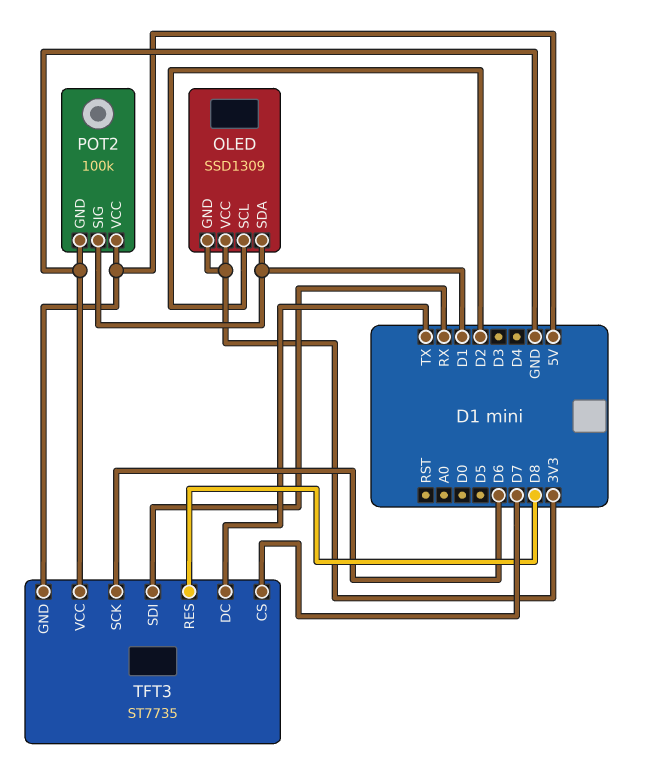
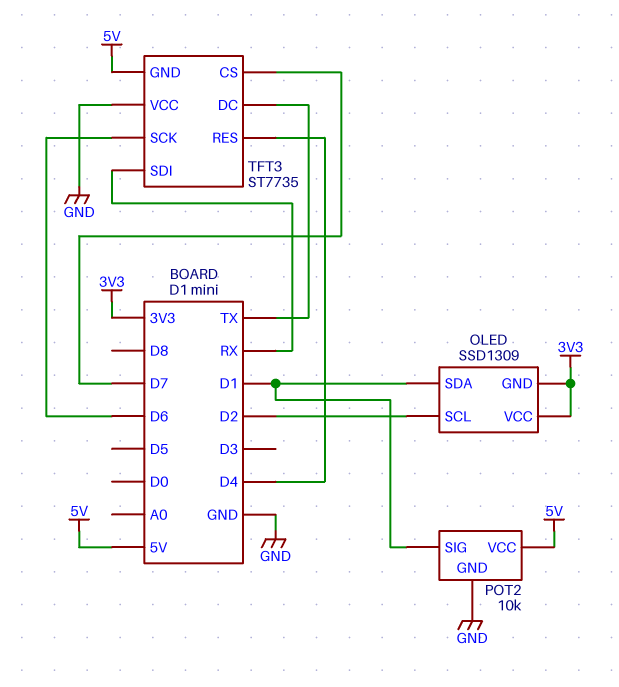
POT2: 100k -> 10k
TFT3 pin RES: D8 -> D4

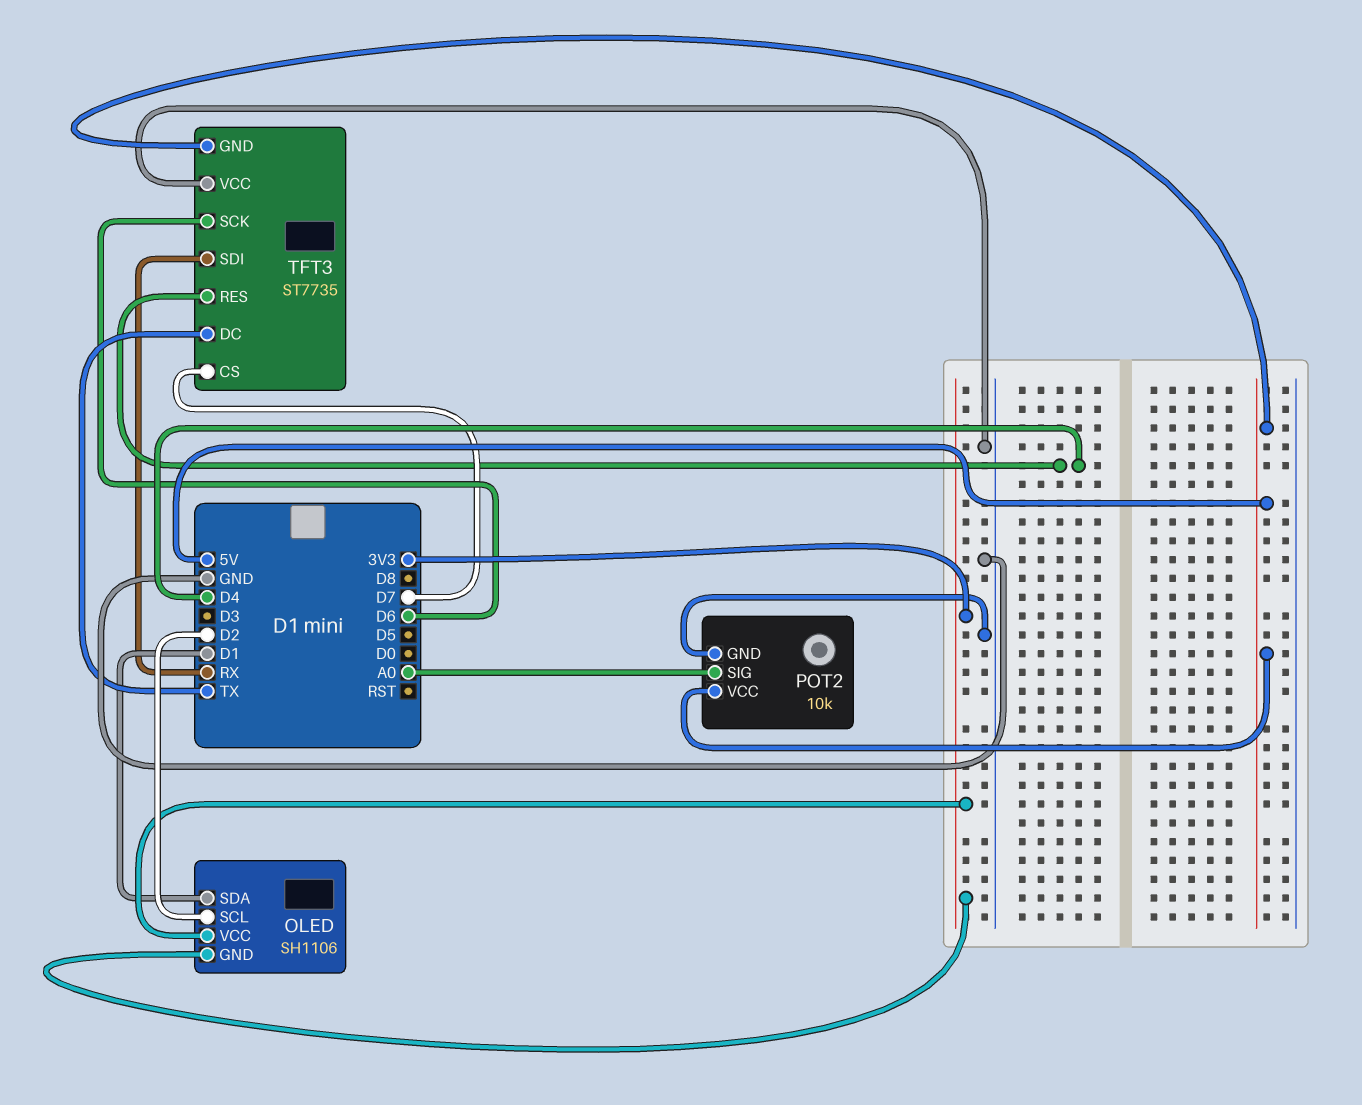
OLED: SSD1309 -> SH1106
POT2 pin SIG: D1 -> A0

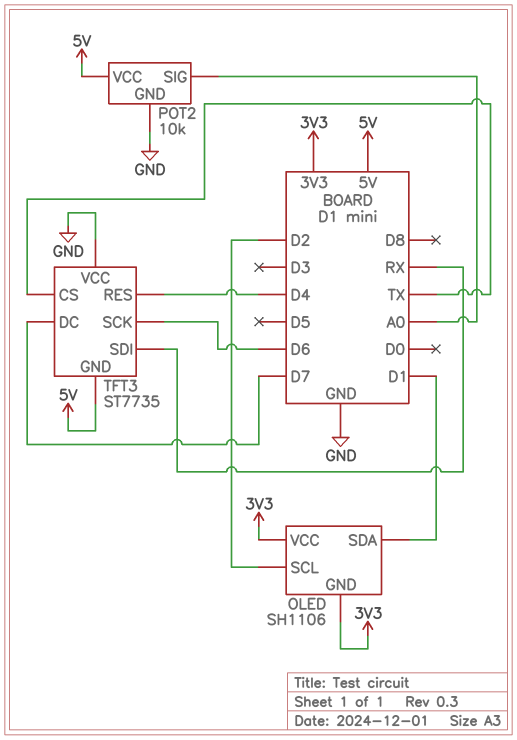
TFT3 pin CS: D7 -> TX
TFT3 pin DC: TX -> D7

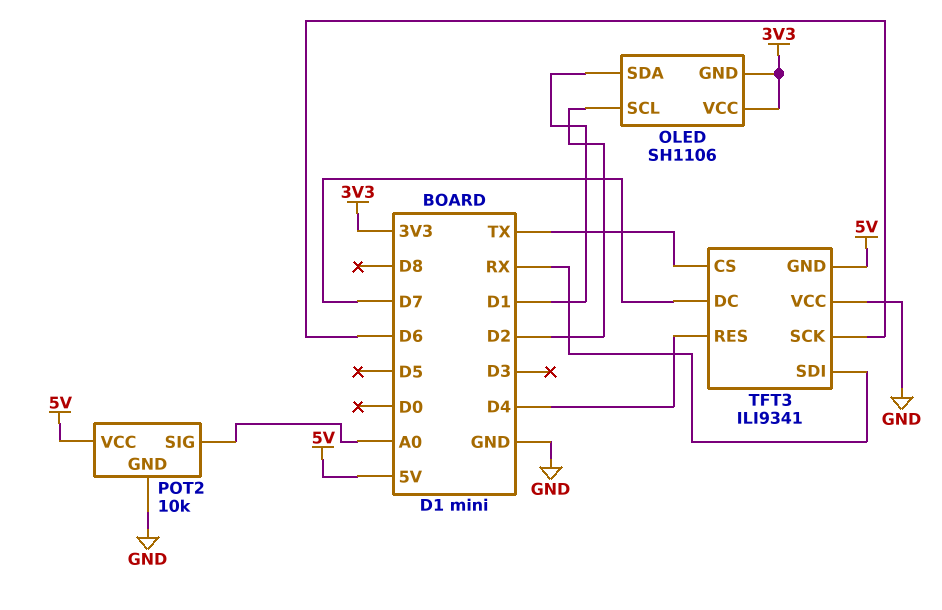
TFT3: ST7735 -> ILI9341

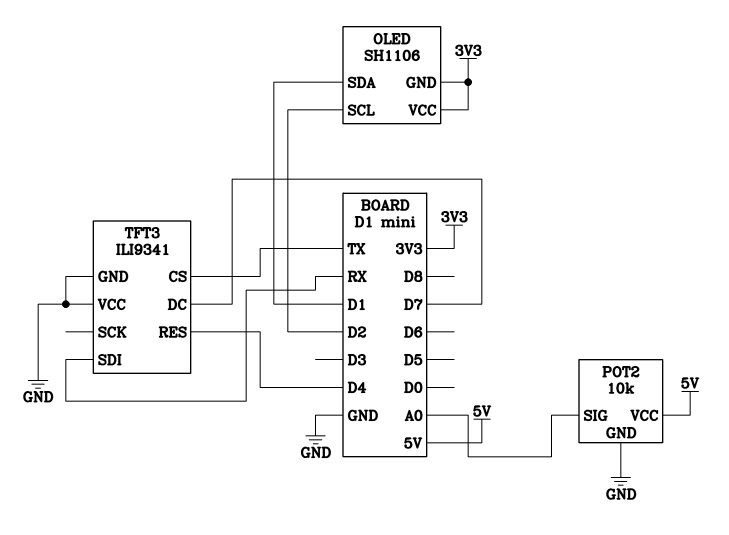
TFT3 pin GND: 5V -> GND
TFT3 pin SCK: D6 -> none

